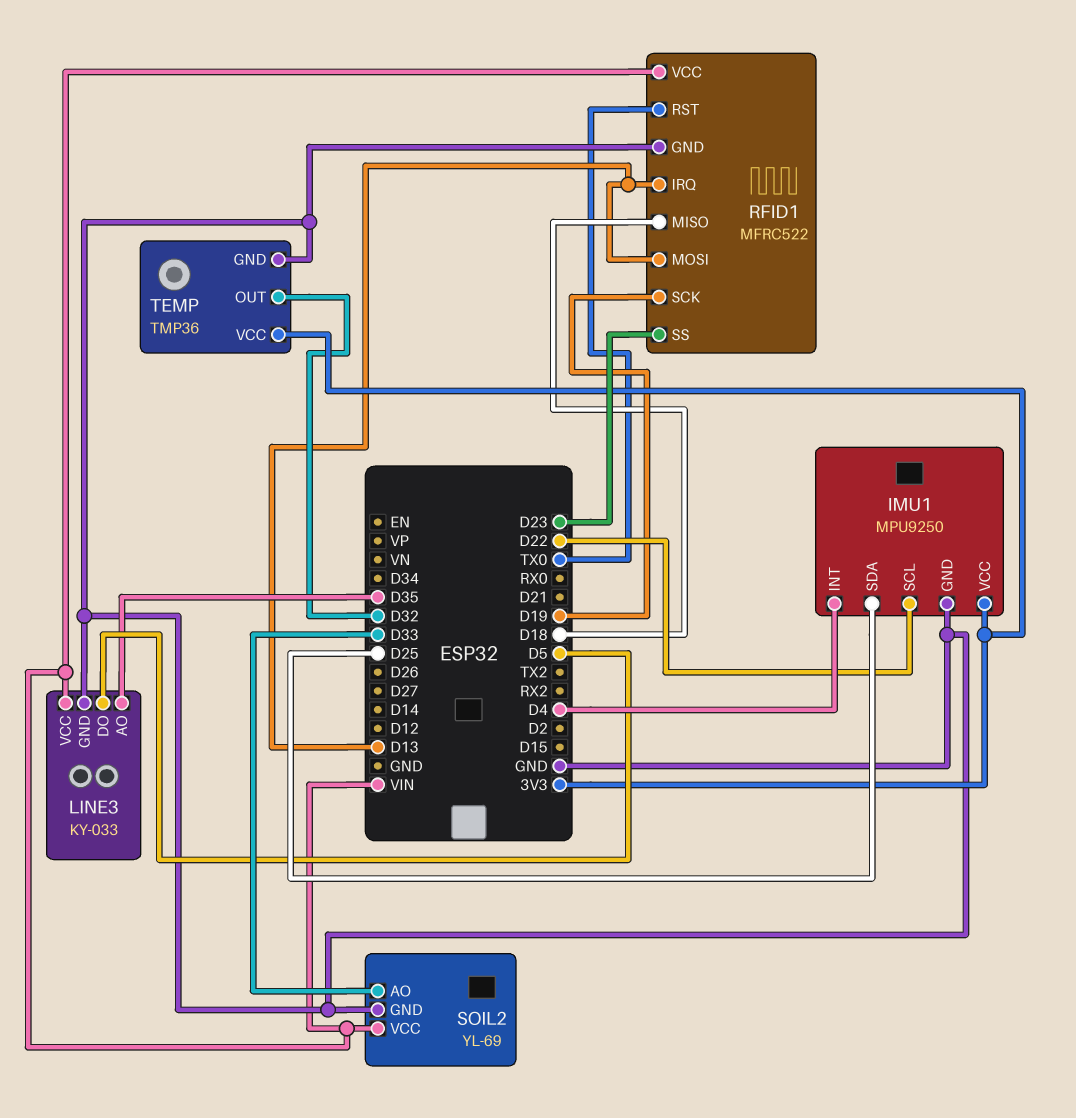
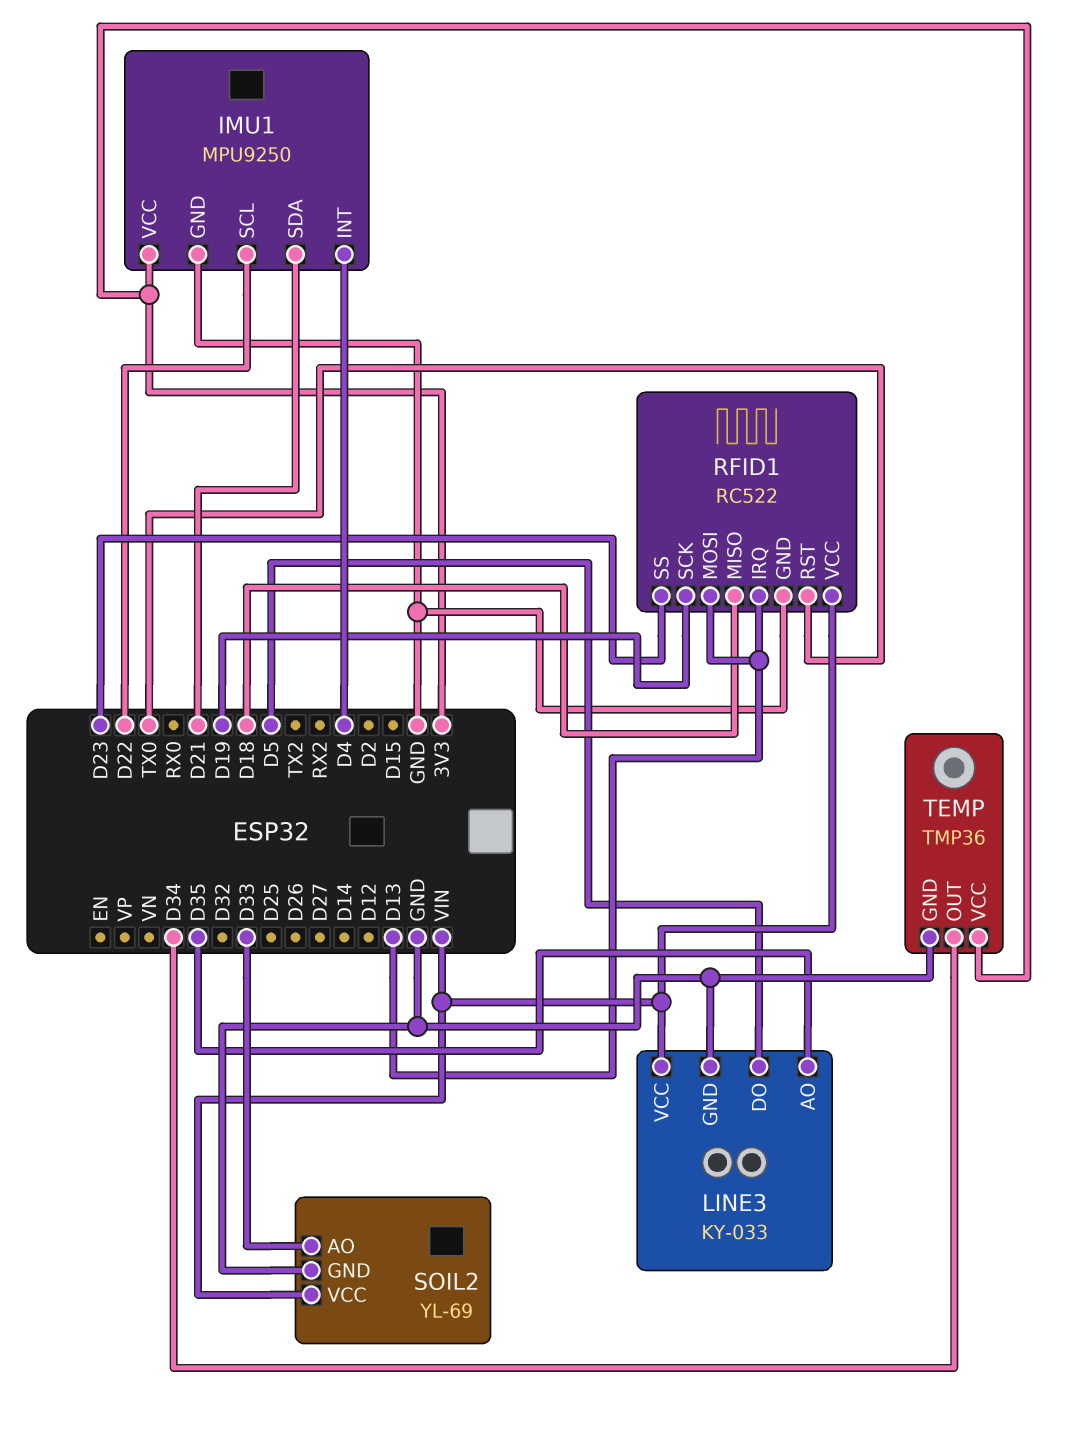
IMU1 pin SDA: D25 -> D21
RFID1: MFRC522 -> RC522
TEMP pin OUT: D32 -> D34

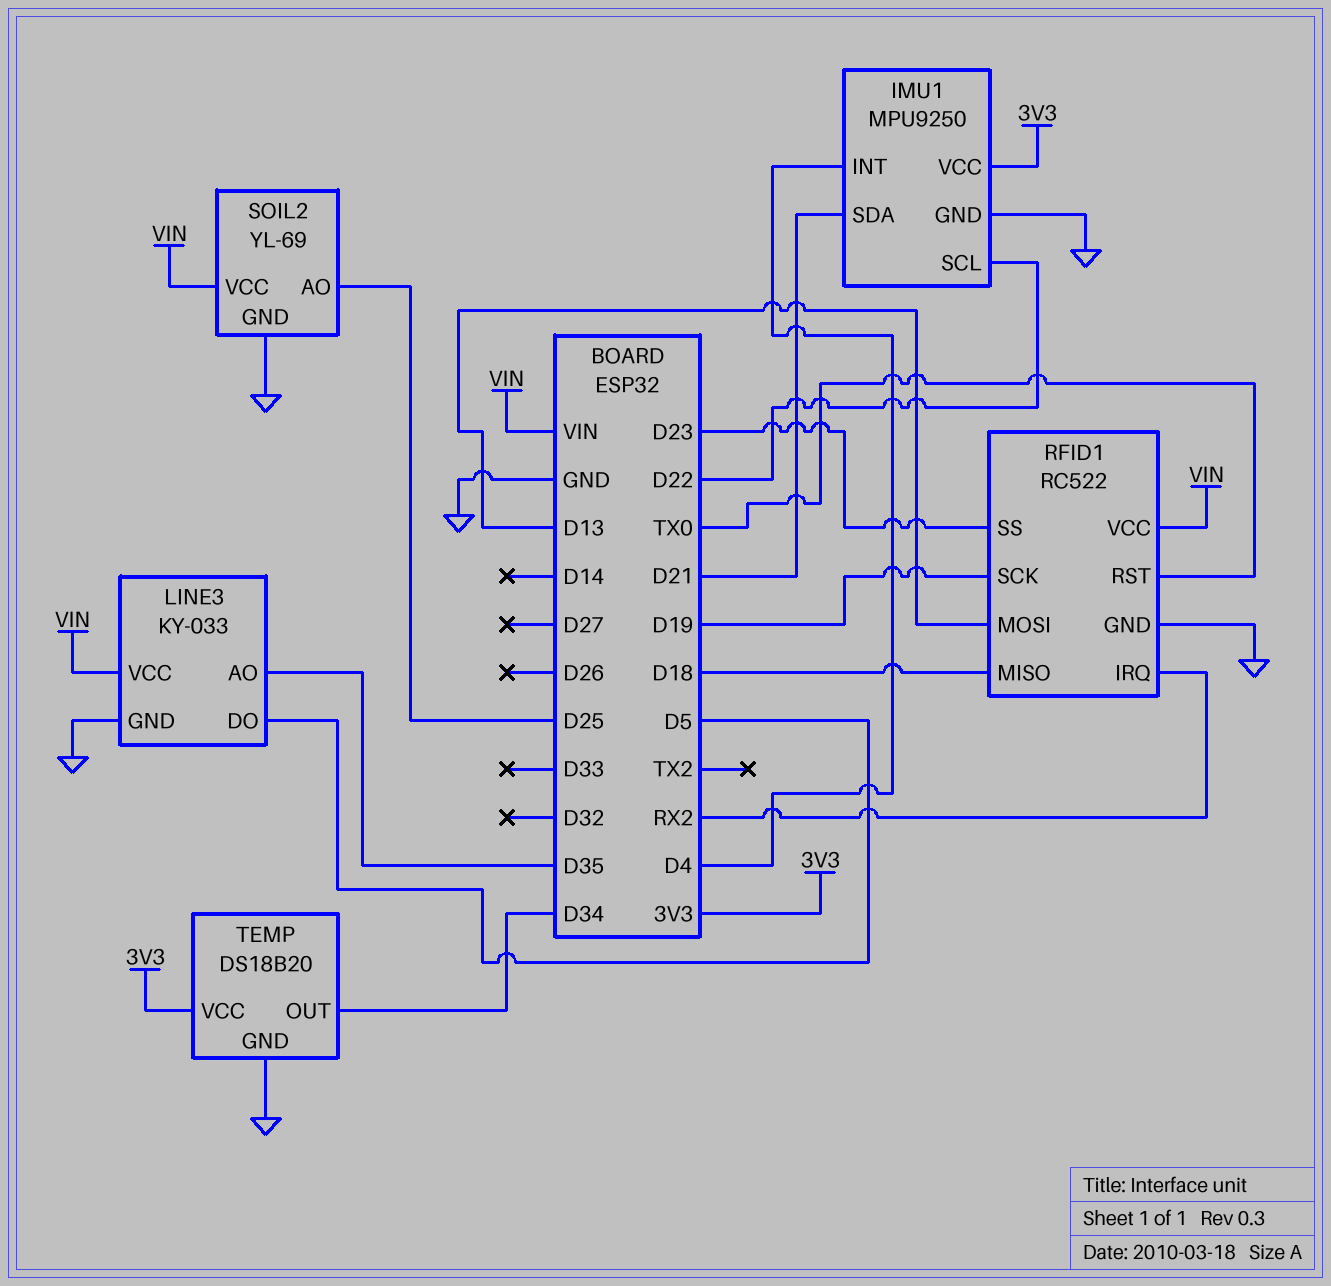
RFID1 pin IRQ: D13 -> RX2
SOIL2 pin AO: D33 -> D25
TEMP: TMP36 -> DS18B20

